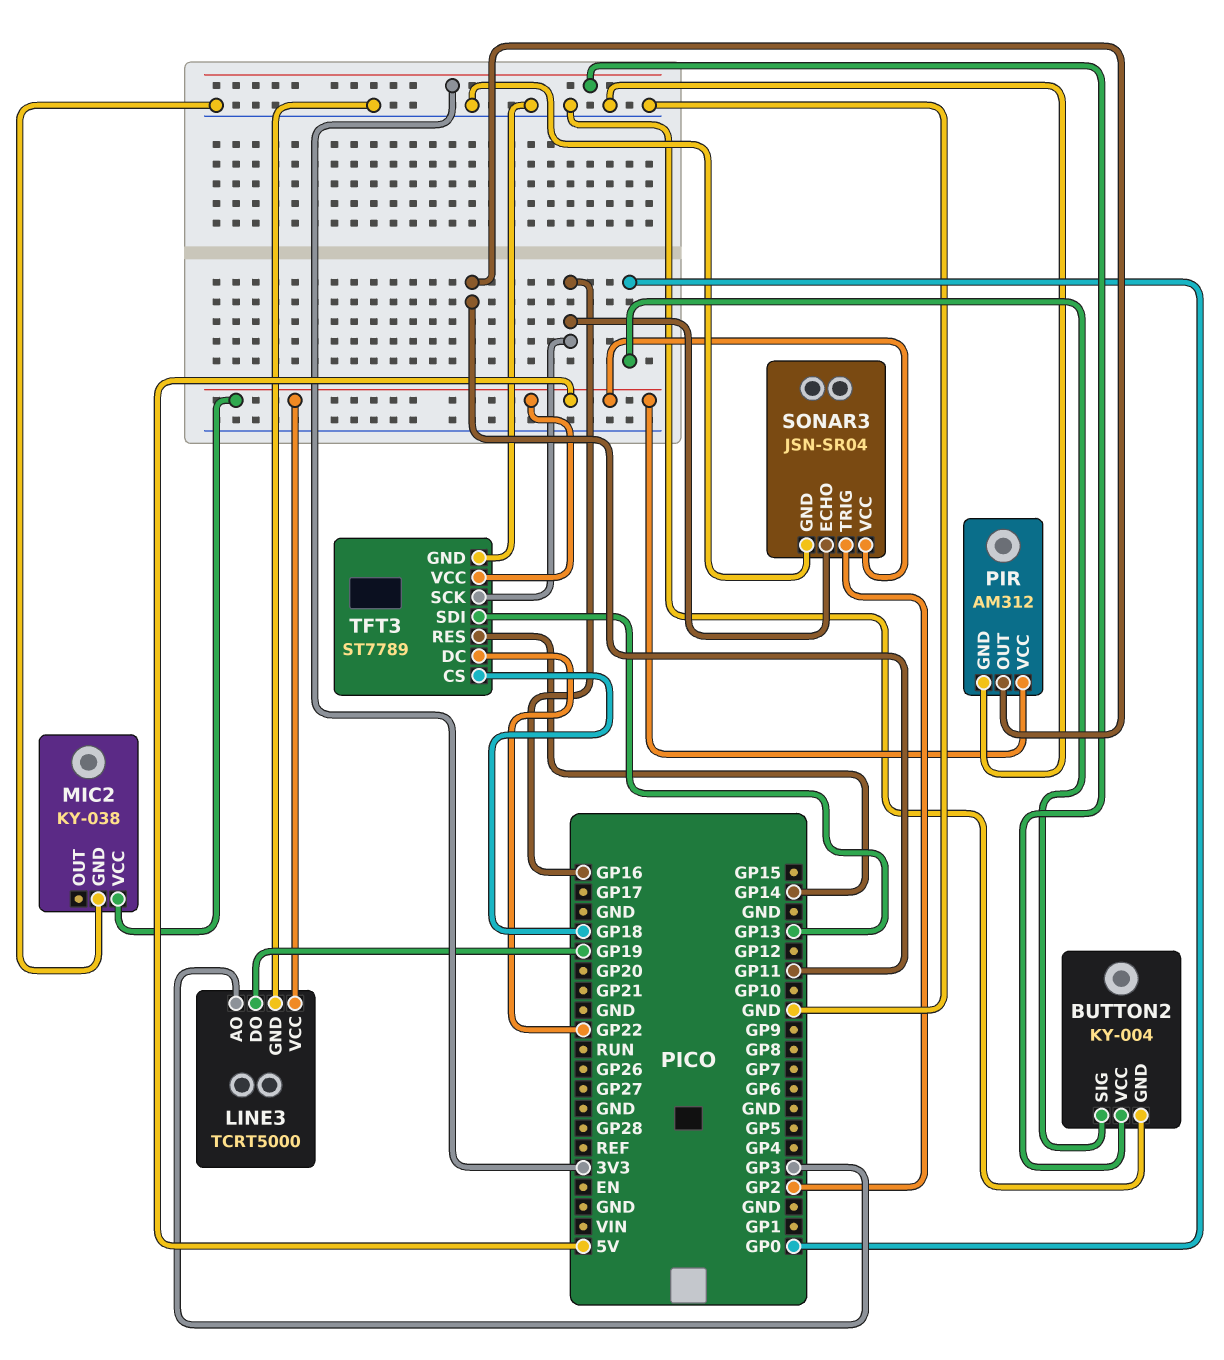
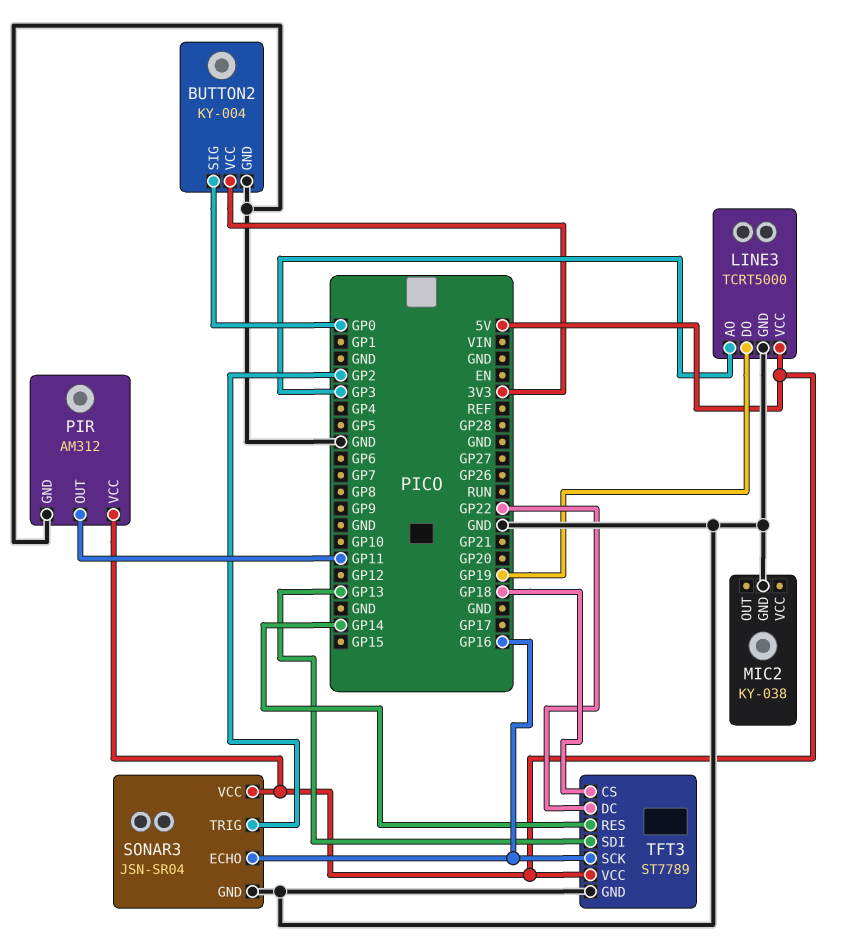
MIC2 pin VCC: 5V -> none

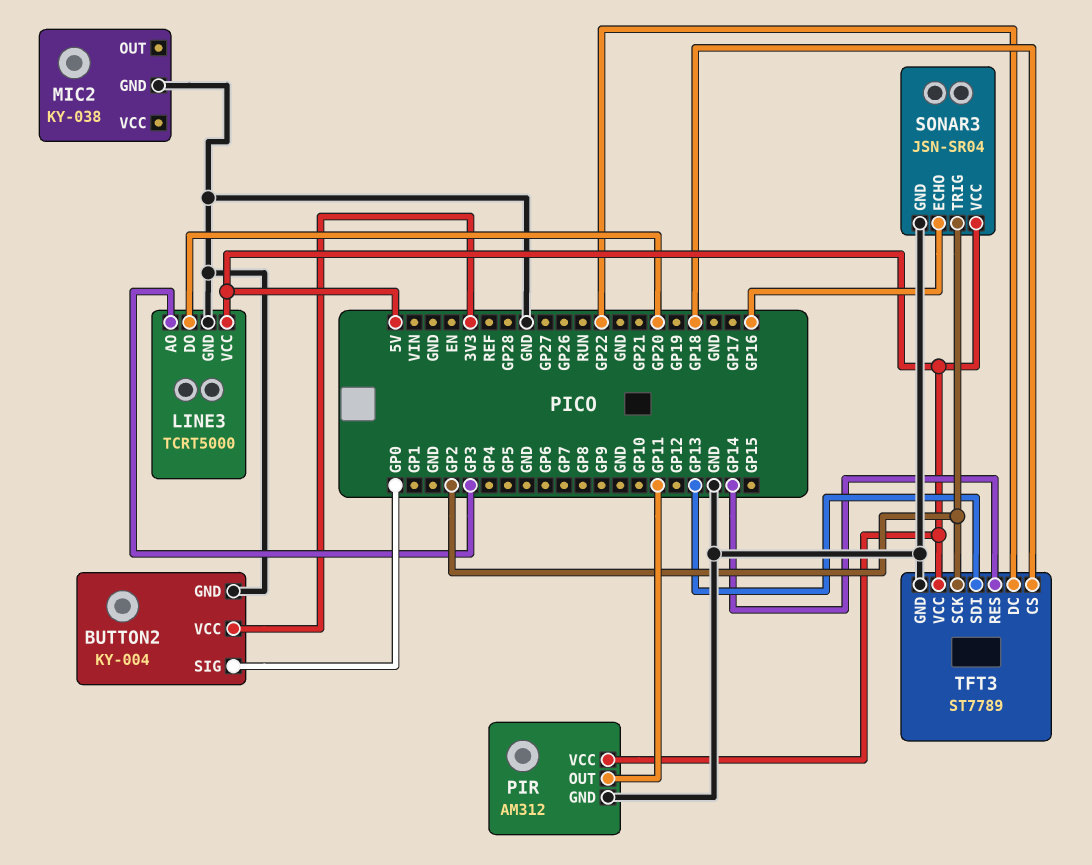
LINE3 pin DO: GP19 -> GP20
TFT3 pin SCK: GP16 -> GP2

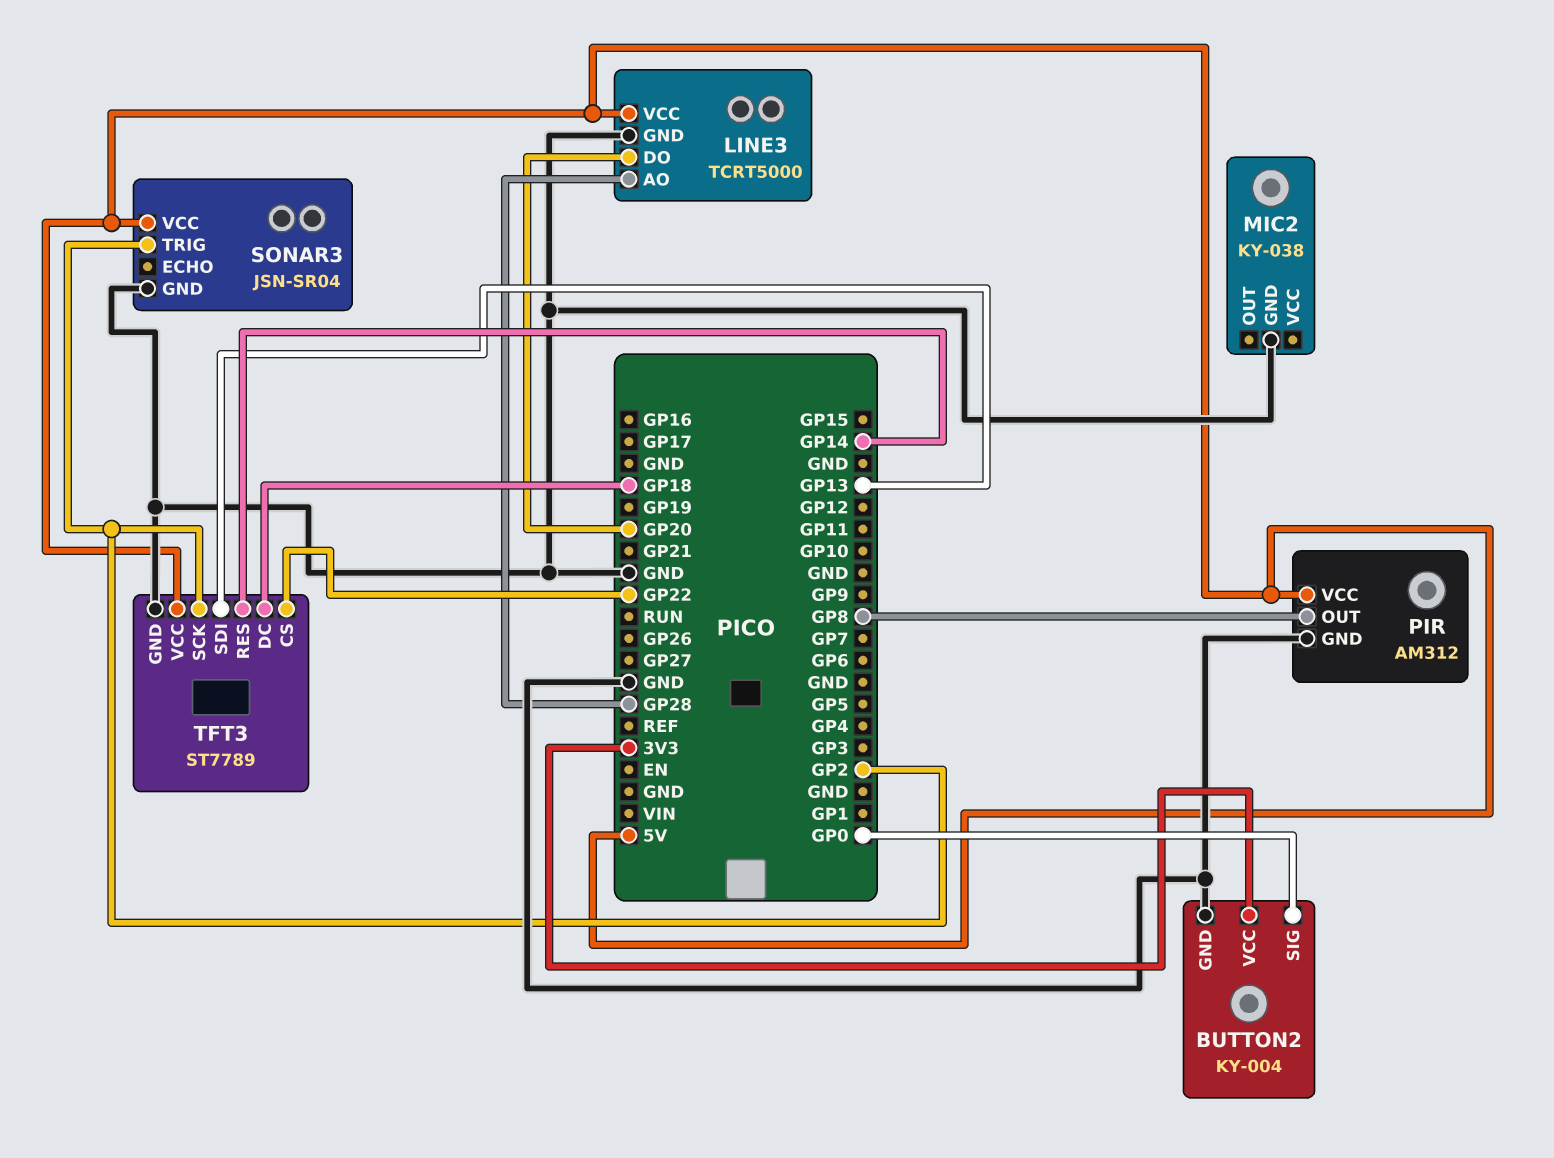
LINE3 pin AO: GP3 -> GP28
PIR pin OUT: GP11 -> GP8
SONAR3 pin ECHO: GP16 -> none
TFT3 pin CS: GP18 -> GP22
TFT3 pin DC: GP22 -> GP18

